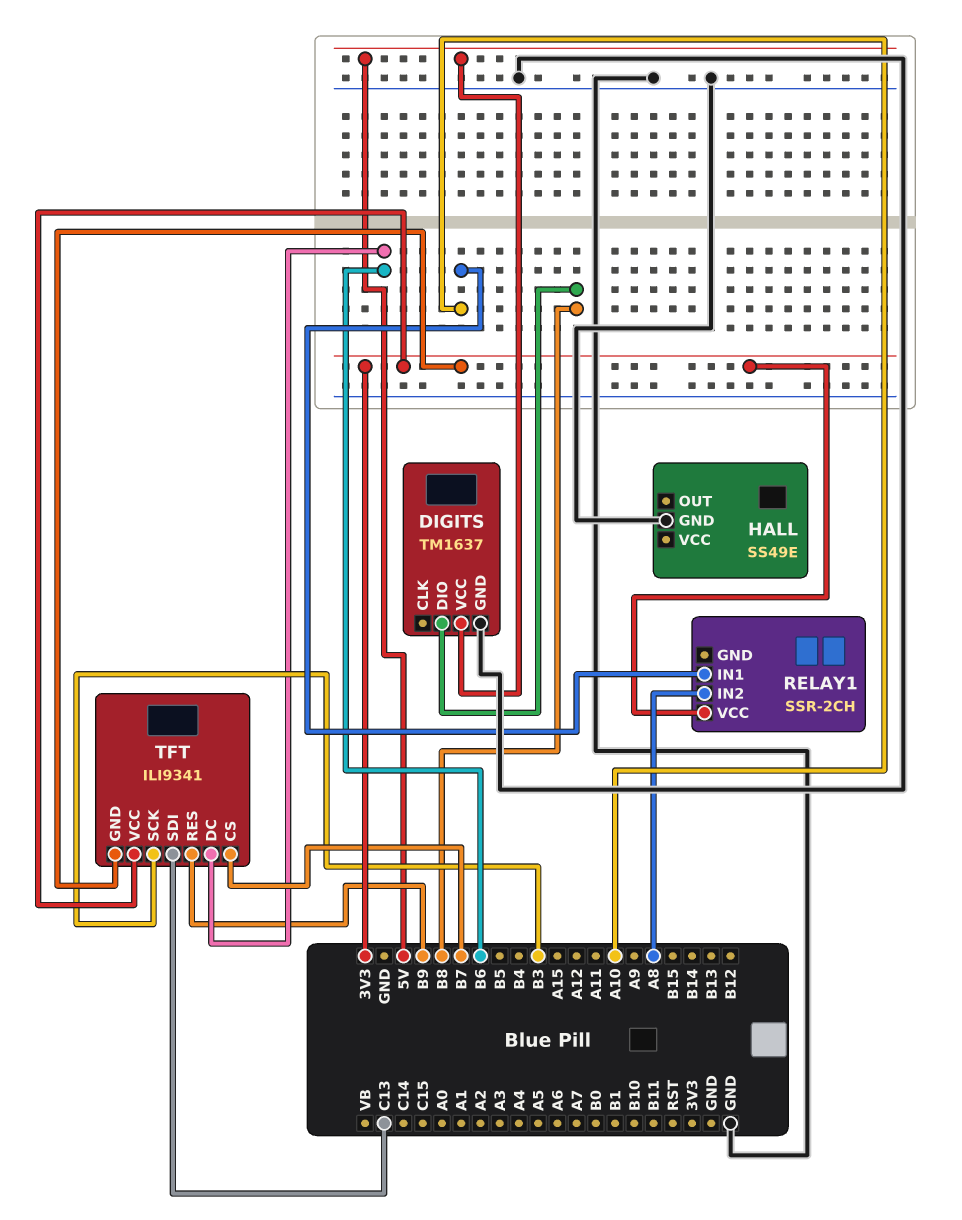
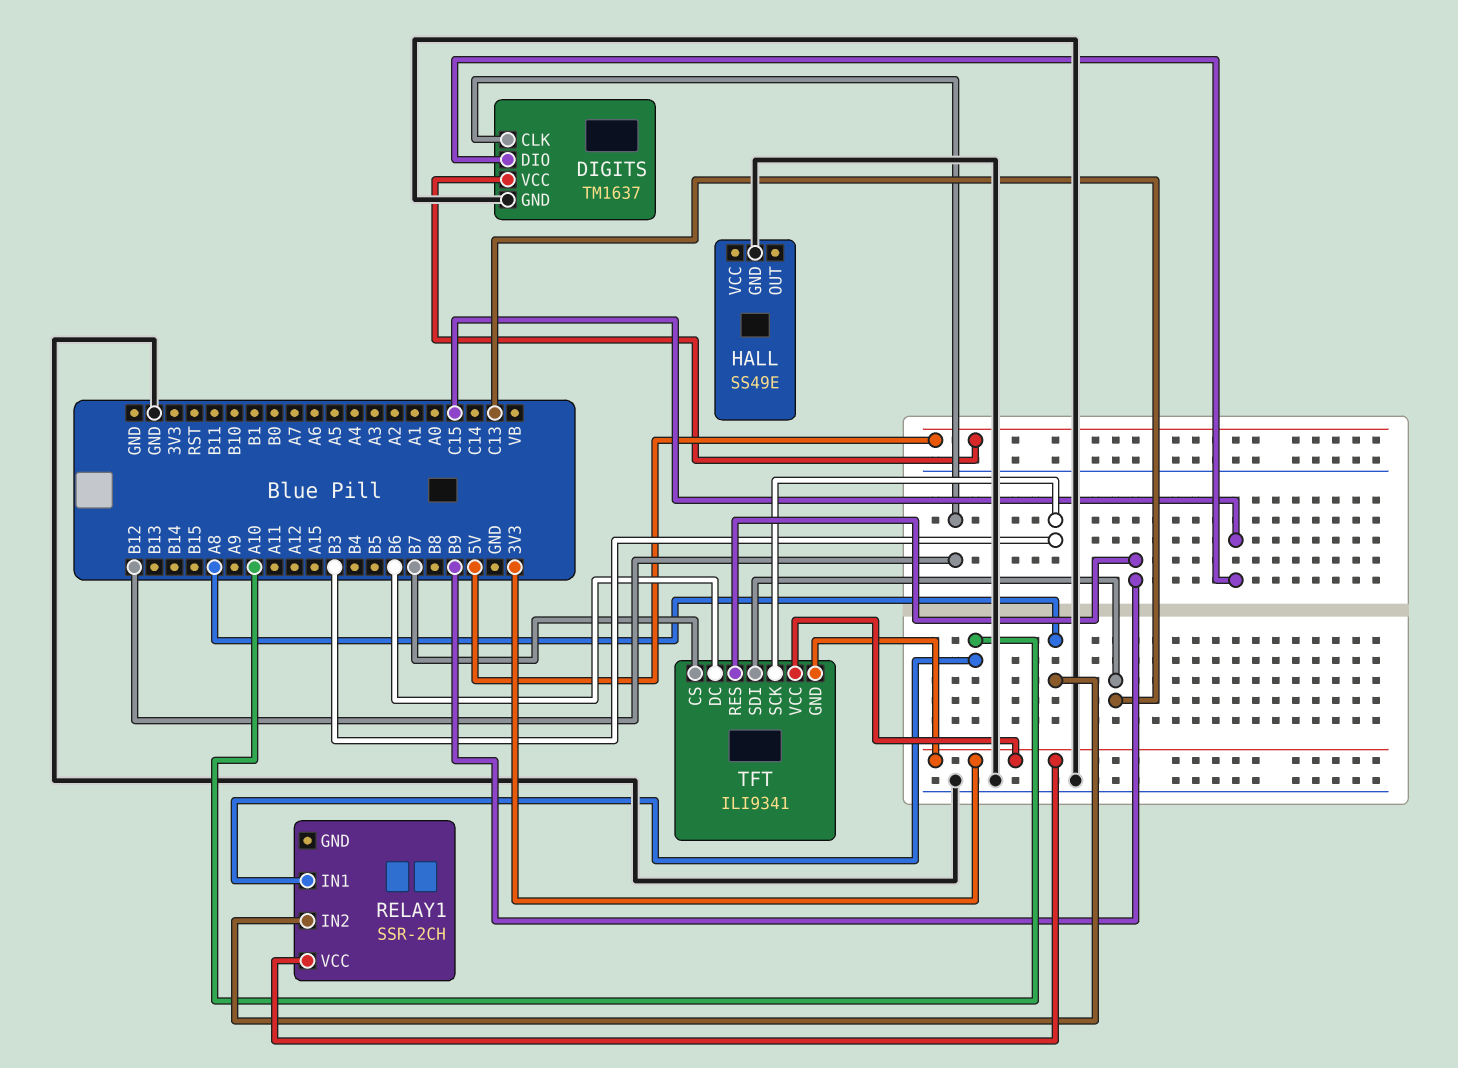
DIGITS pin CLK: none -> B12
DIGITS pin DIO: B8 -> C15

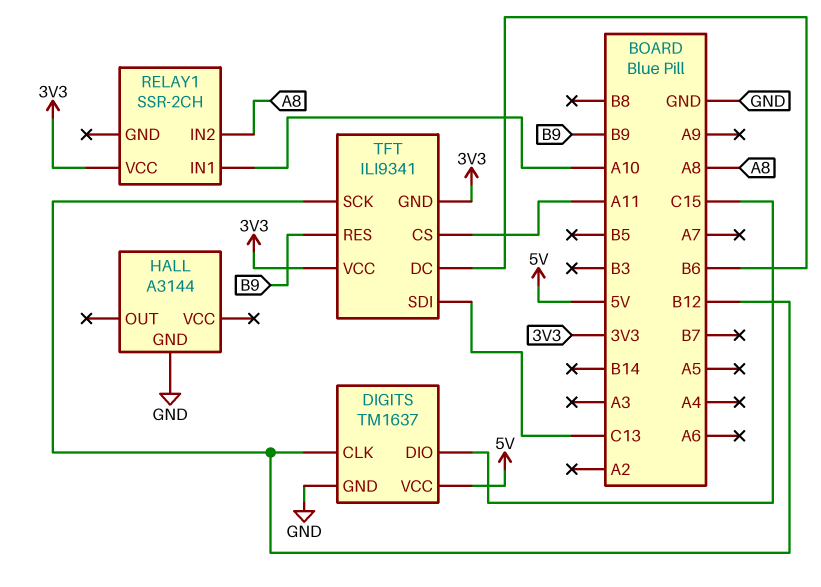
HALL: SS49E -> A3144
TFT pin CS: B7 -> A11
TFT pin SCK: B3 -> B12

